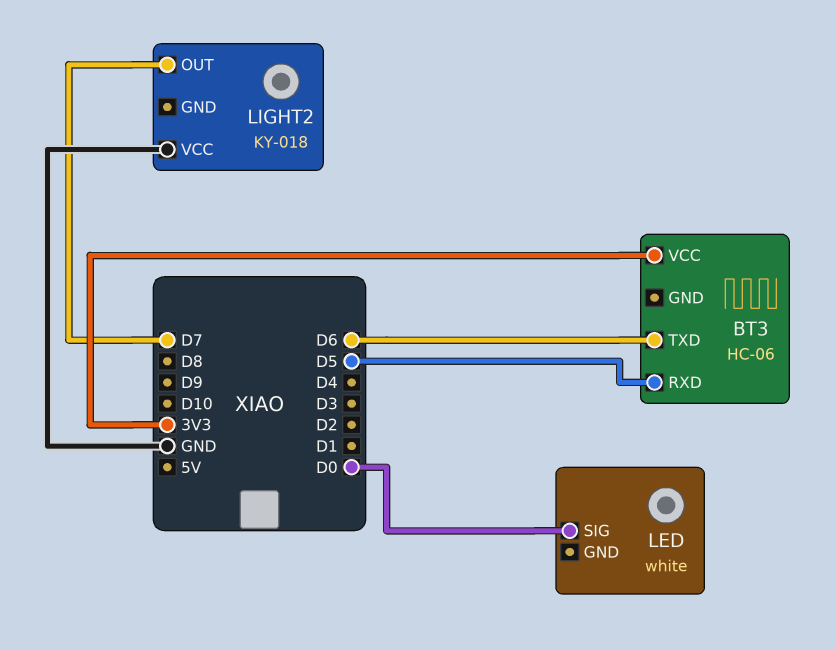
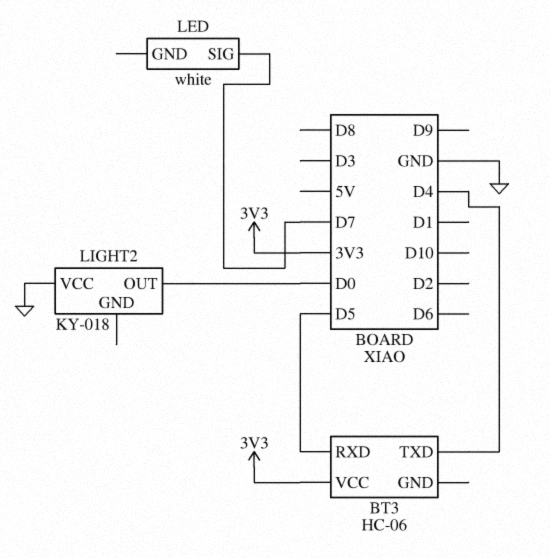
BT3 pin TXD: D6 -> D4
LED pin SIG: D0 -> D7
LIGHT2 pin OUT: D7 -> D0

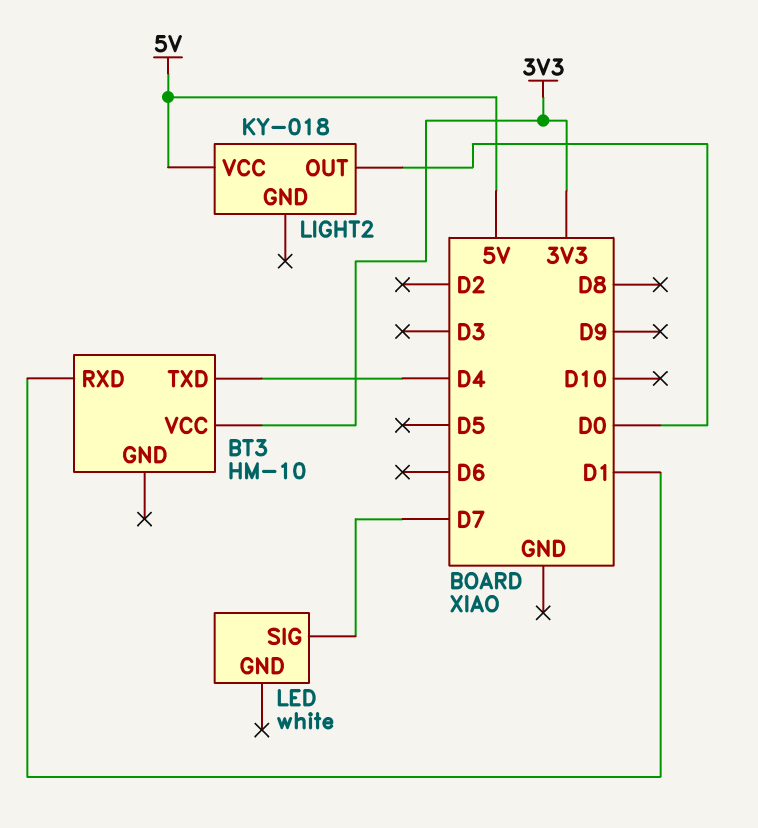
BT3: HC-06 -> HM-10
BT3 pin RXD: D5 -> D1
LIGHT2 pin VCC: GND -> 5V

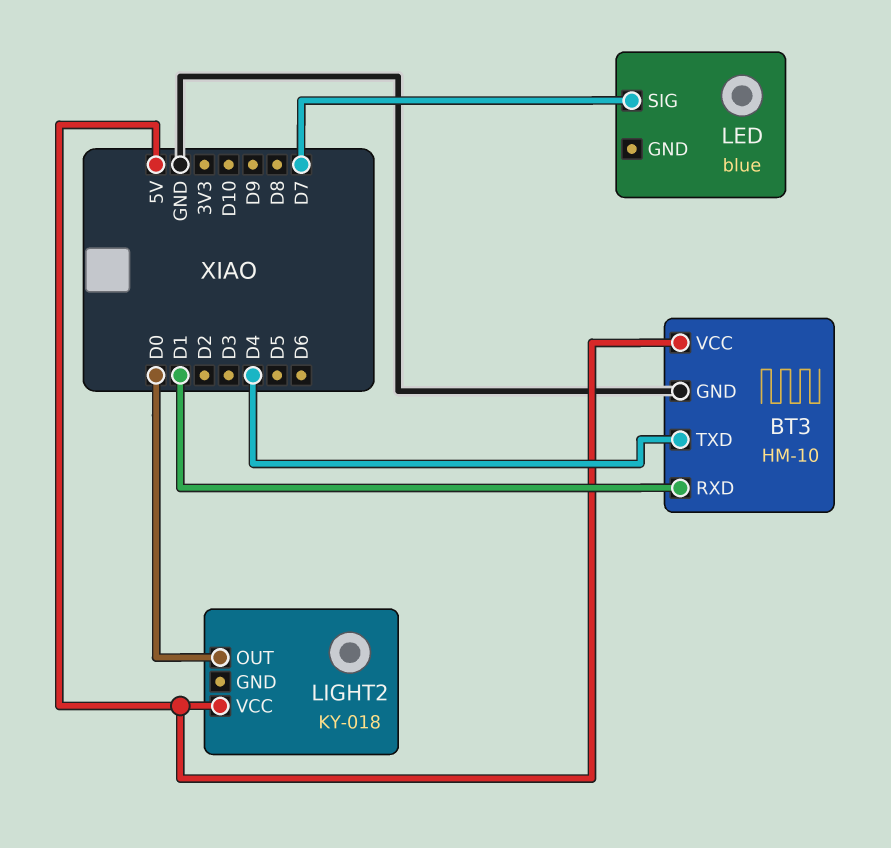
BT3 pin GND: none -> GND
BT3 pin VCC: 3V3 -> 5V
LED: white -> blue

